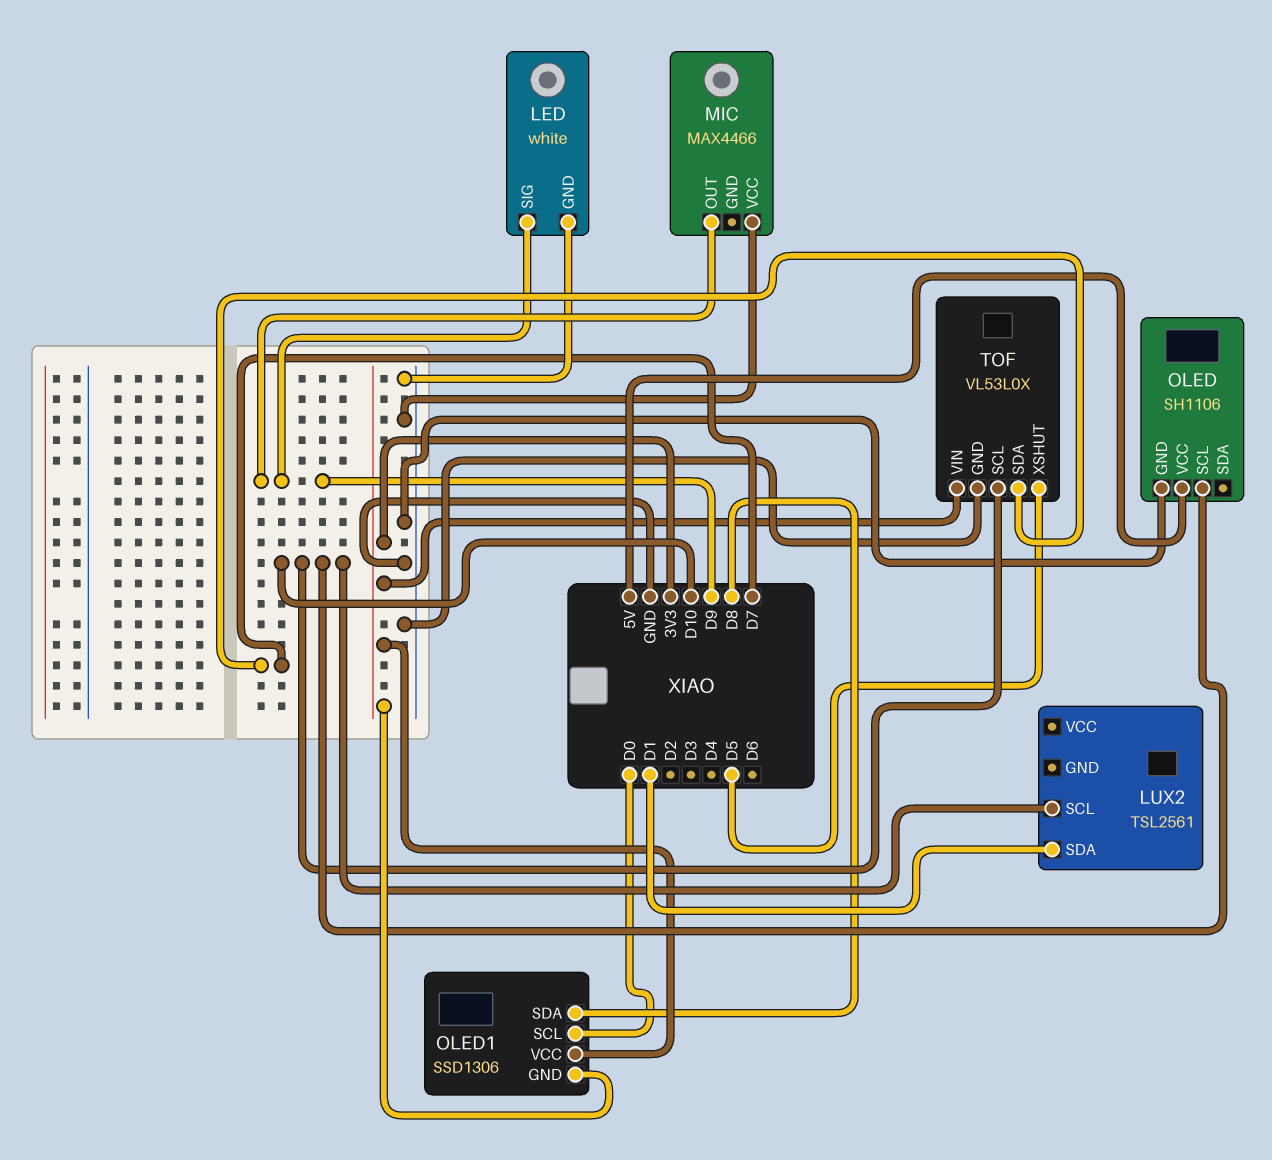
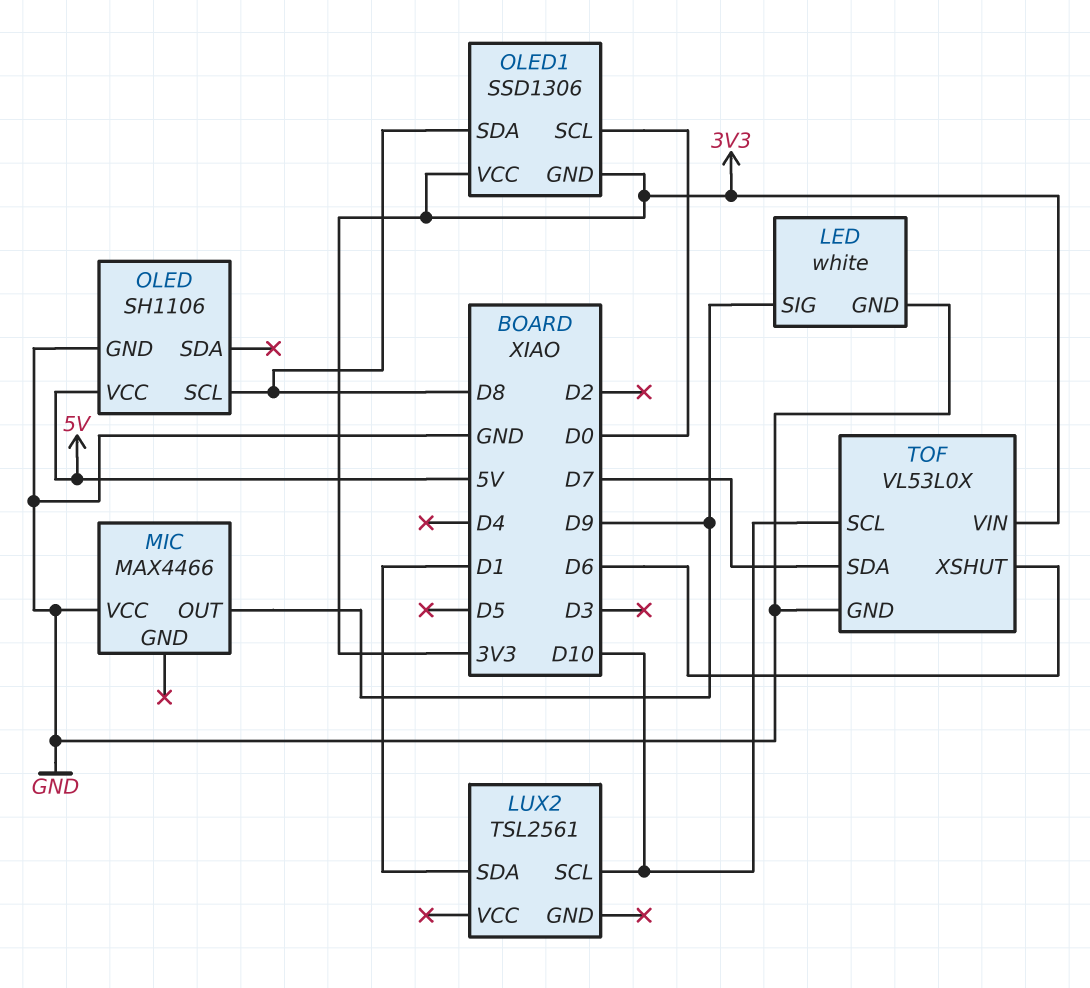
OLED pin SCL: D10 -> D8
TOF pin XSHUT: D5 -> D6

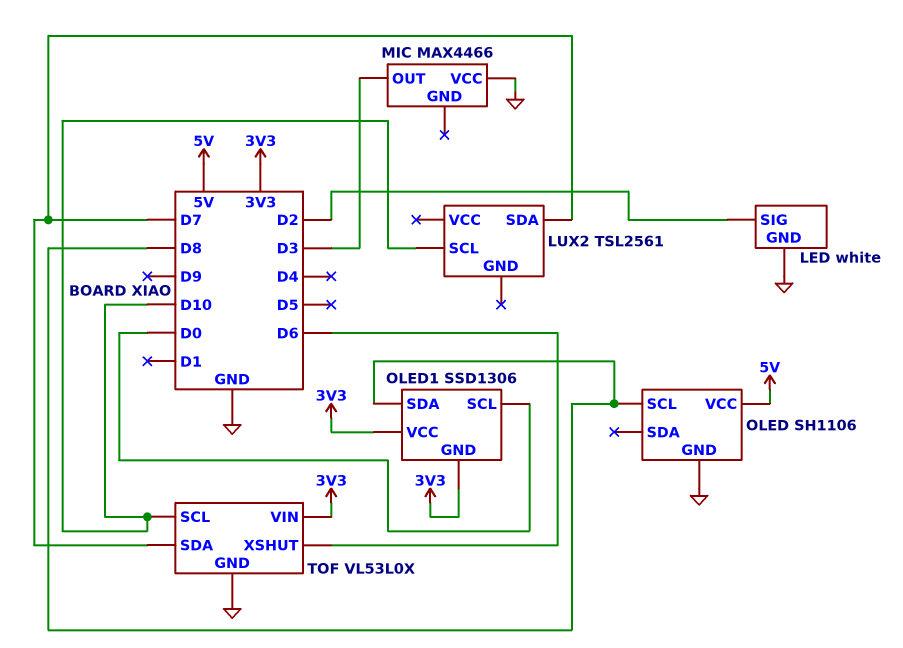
LED pin SIG: D9 -> D2
LUX2 pin SDA: D1 -> D7
MIC pin OUT: D9 -> D3

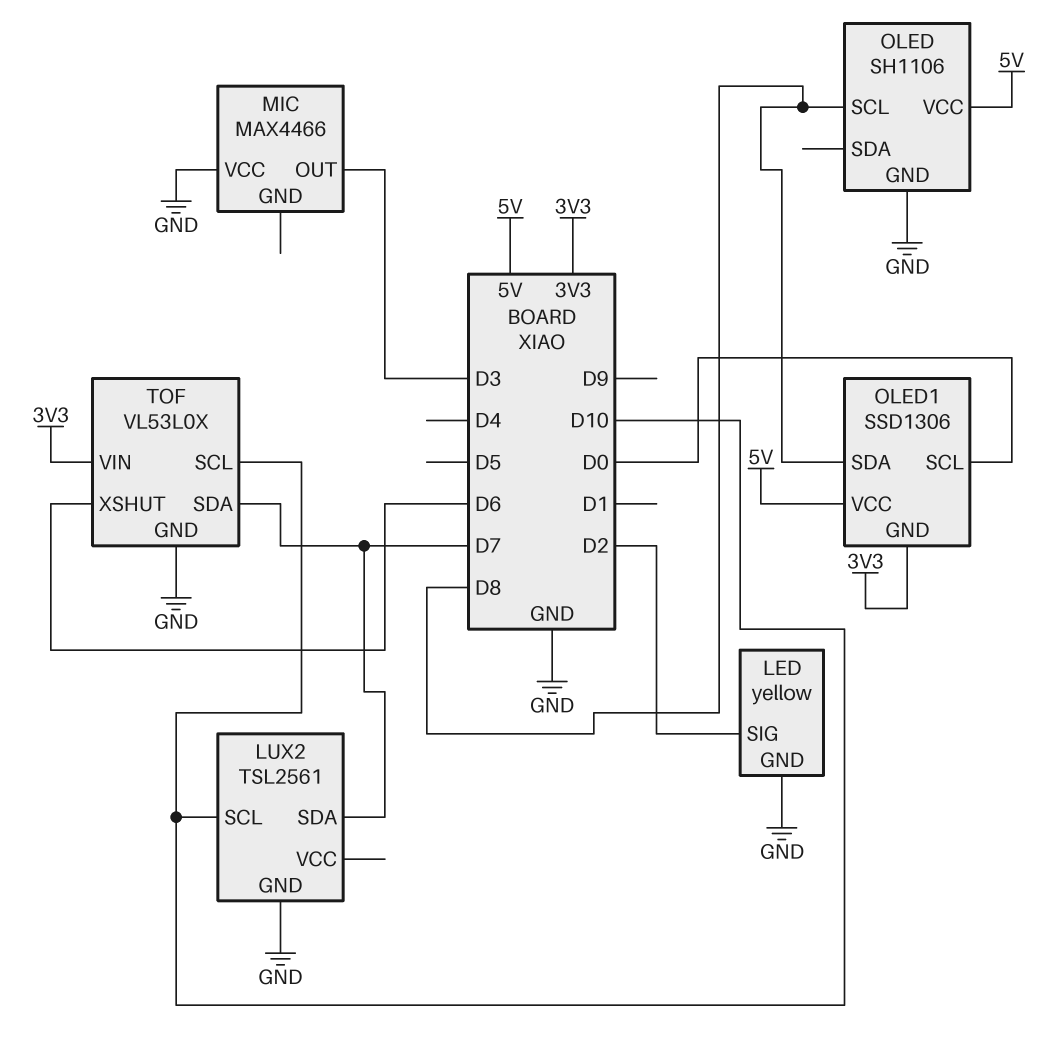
LED: white -> yellow
LUX2 pin GND: none -> GND
OLED1 pin VCC: 3V3 -> 5V

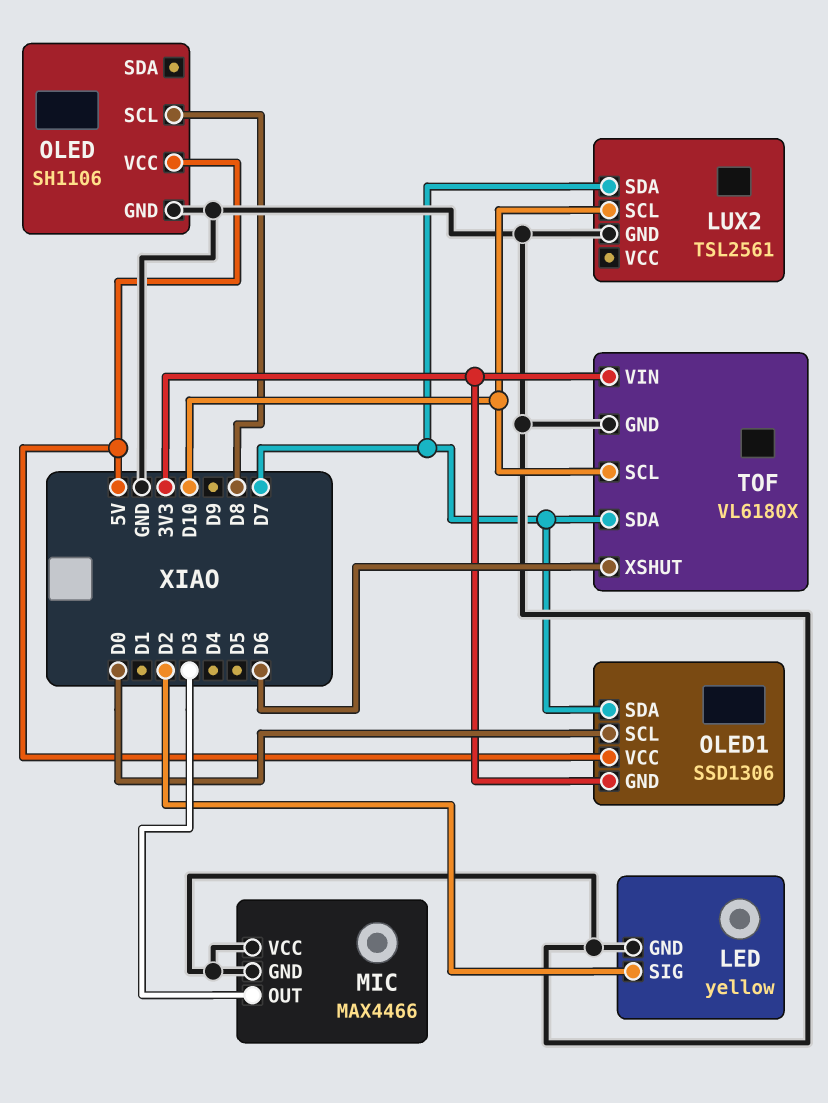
MIC pin GND: none -> GND
OLED1 pin SDA: D8 -> D7
TOF: VL53L0X -> VL6180X

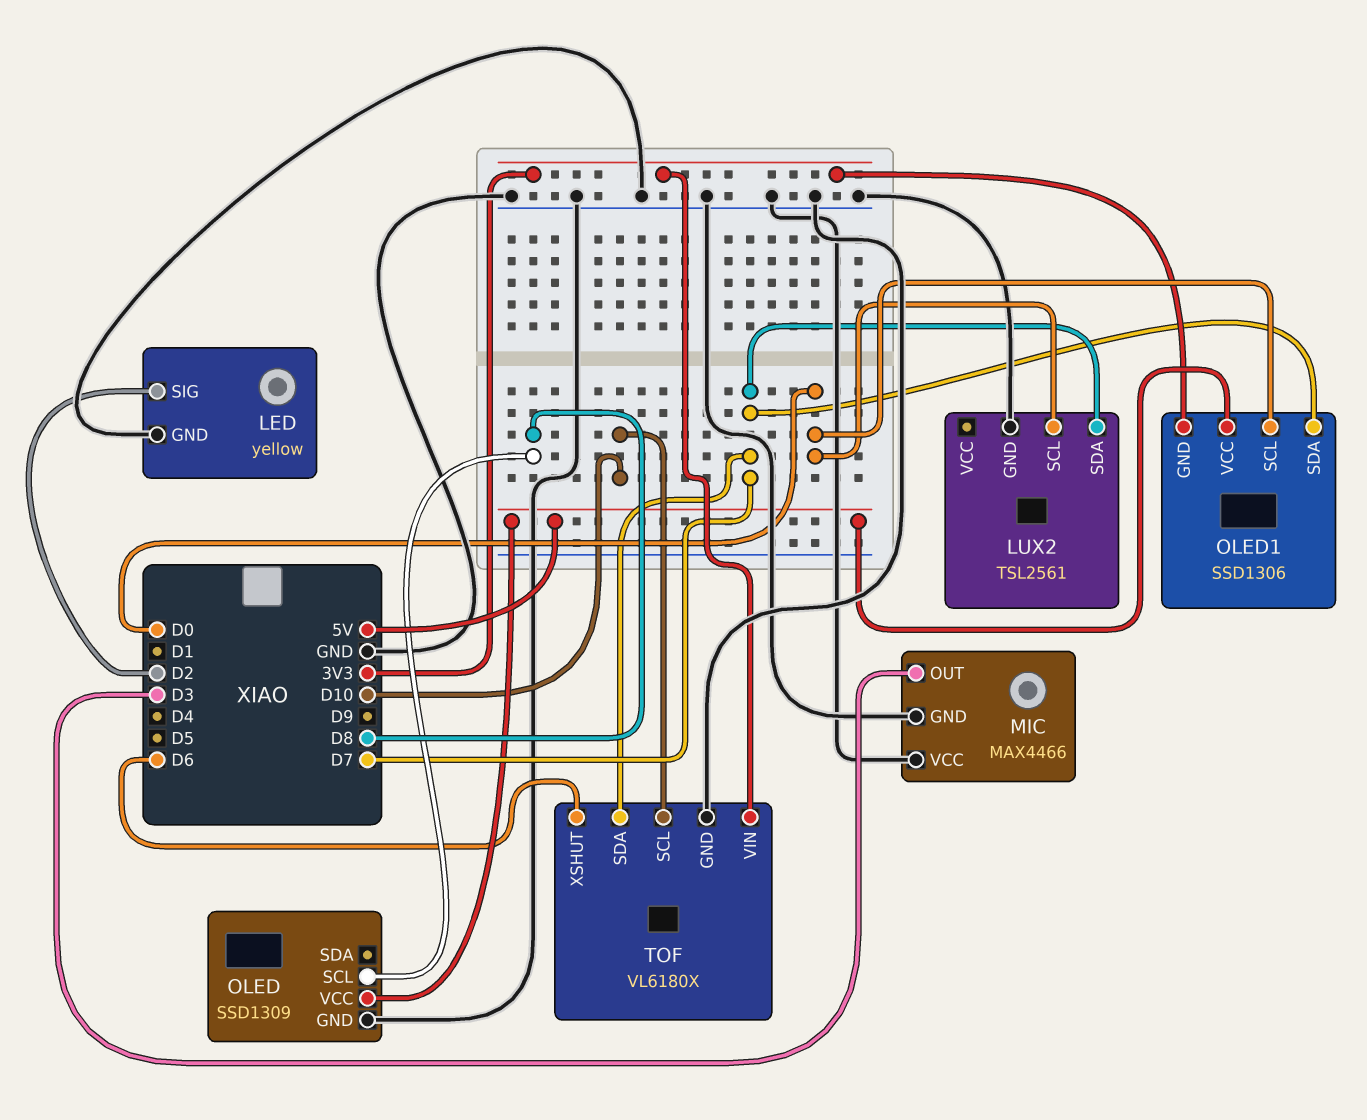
LUX2 pin SCL: D10 -> D0
OLED: SH1106 -> SSD1309

